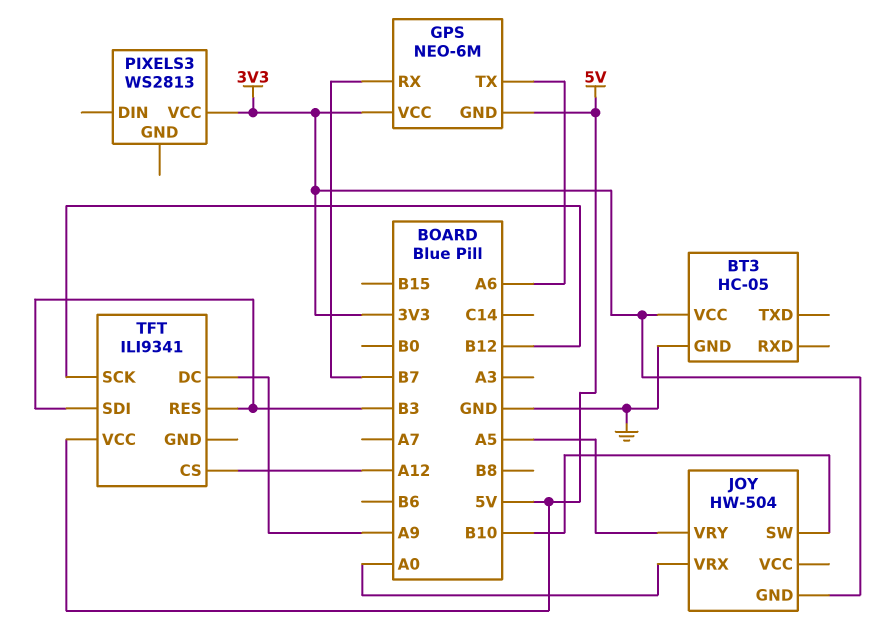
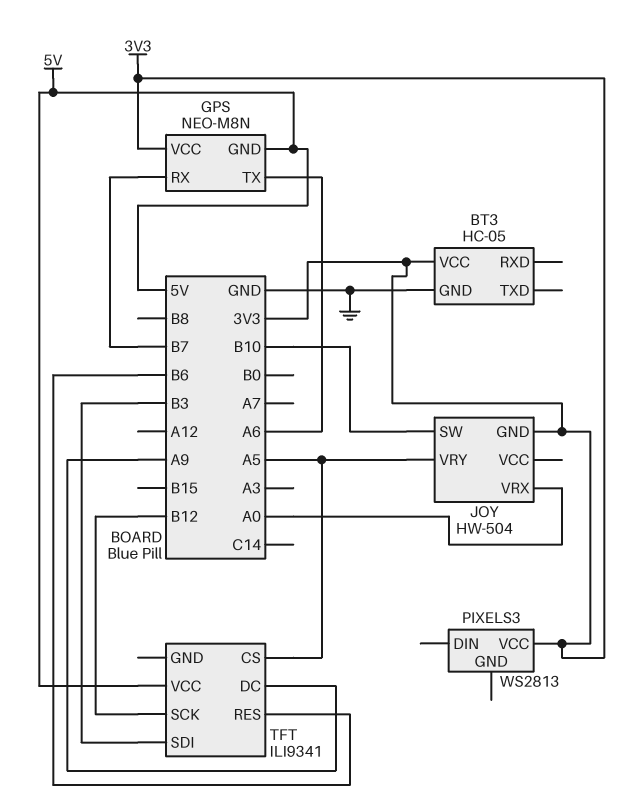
GPS: NEO-6M -> NEO-M8N
TFT pin CS: A12 -> A5
TFT pin RES: B3 -> B6

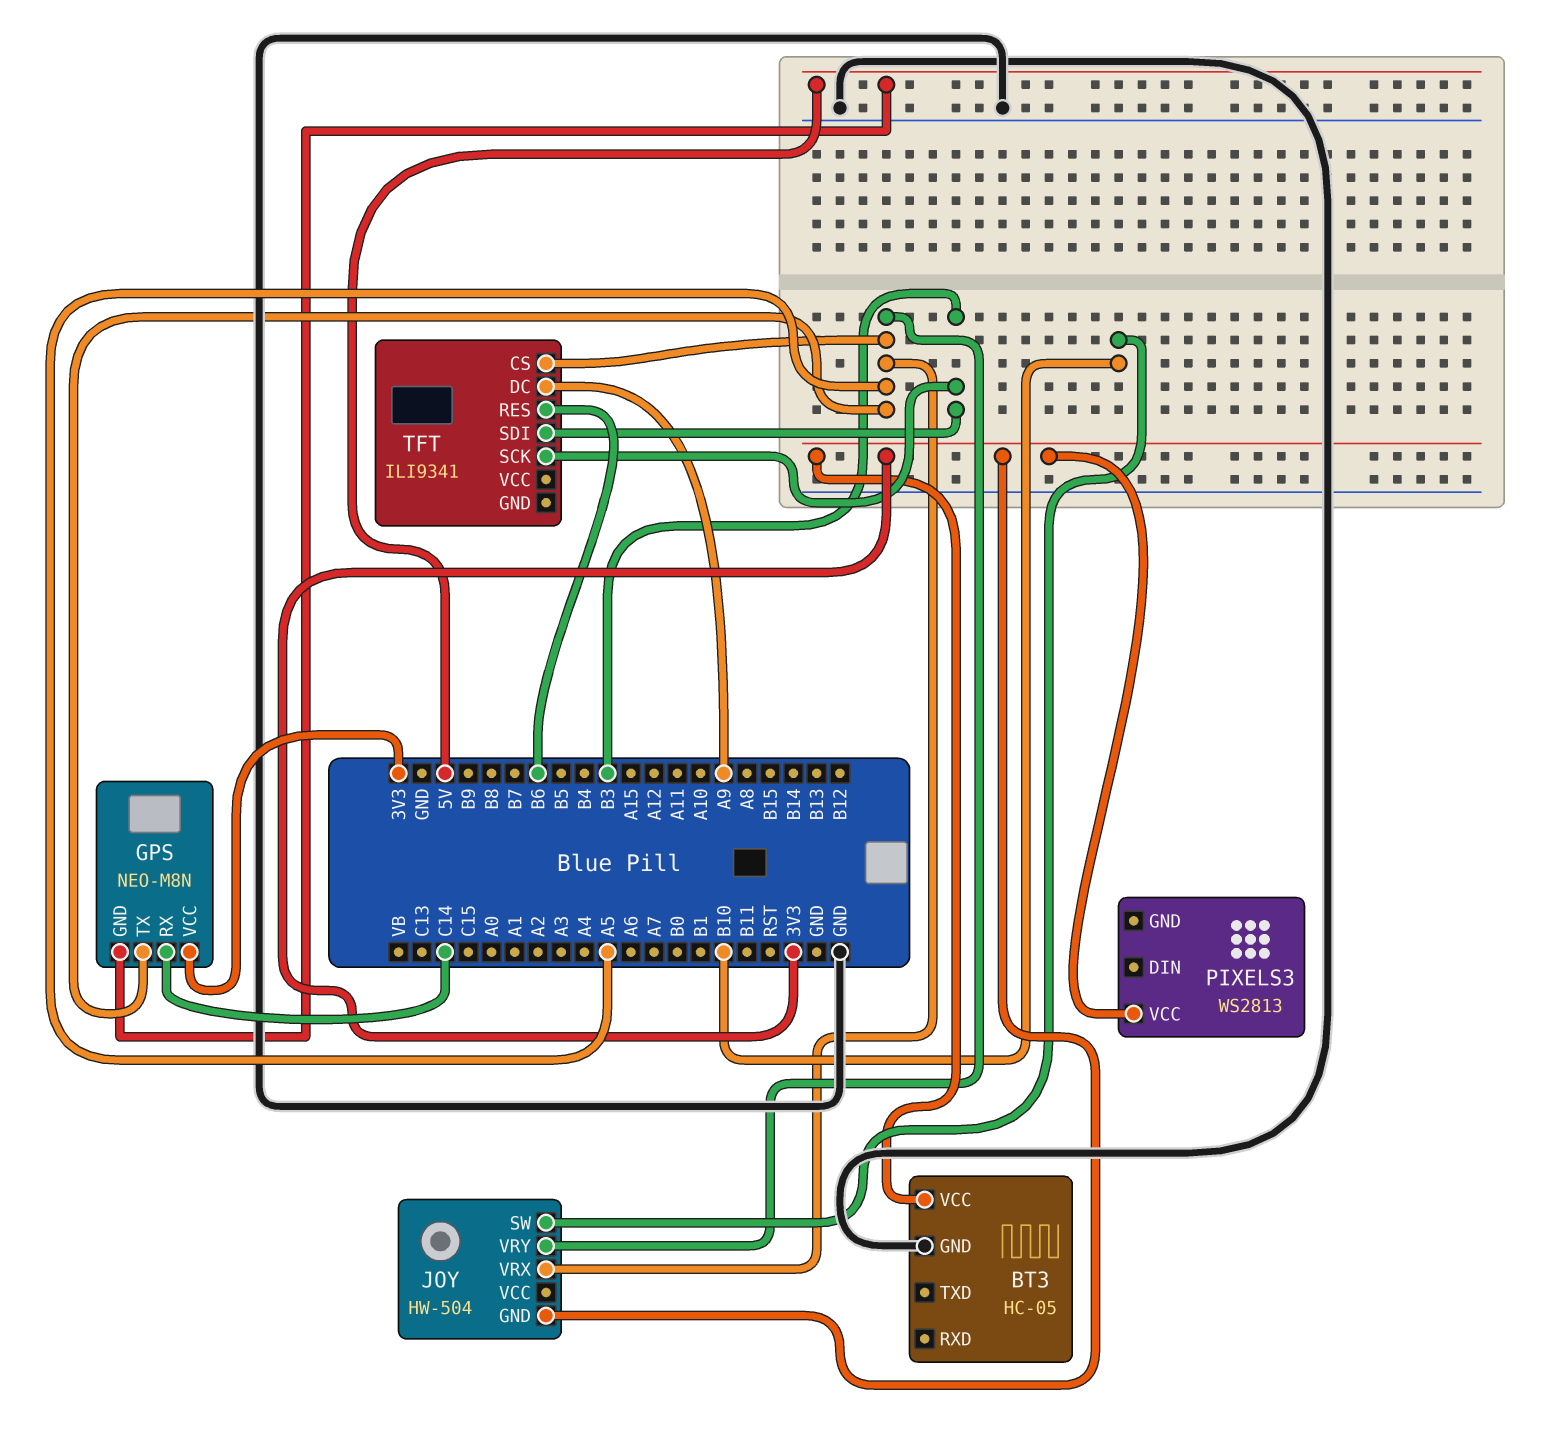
GPS pin RX: B7 -> C14
GPS pin TX: A6 -> A5
JOY pin VRX: A0 -> A5
TFT pin SCK: B12 -> B3
TFT pin VCC: 5V -> none

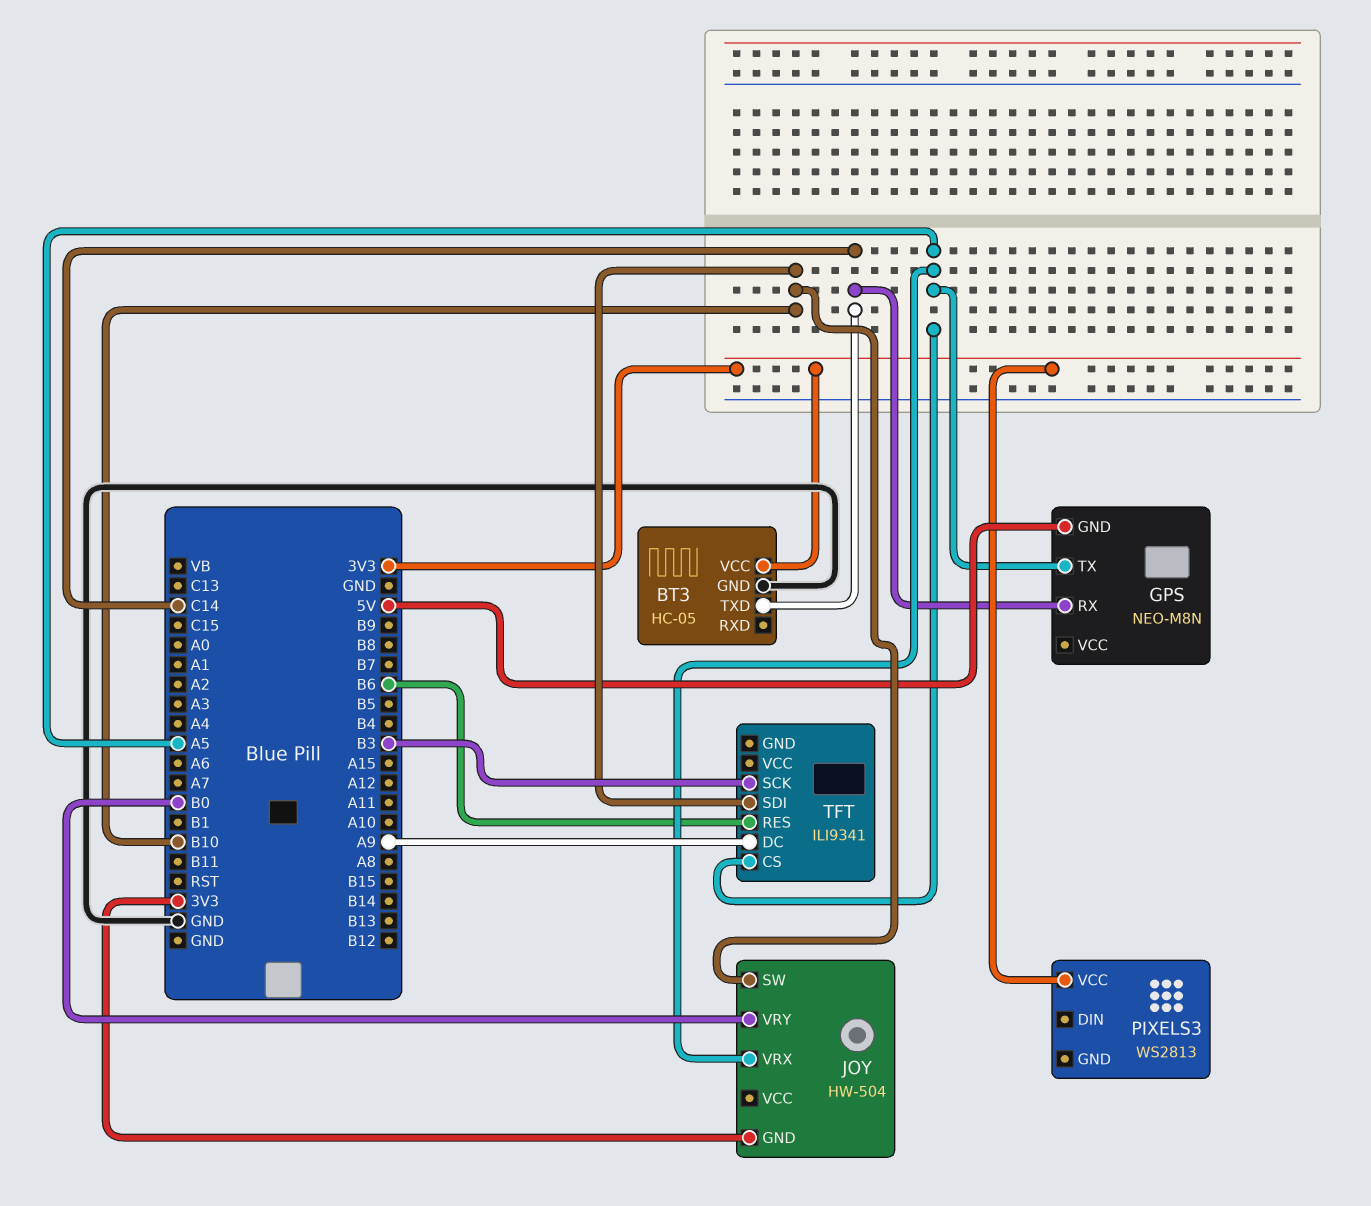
BT3 pin TXD: none -> C14
GPS pin VCC: 3V3 -> none
JOY pin VRY: A5 -> B0
TFT pin SDI: B3 -> B10

